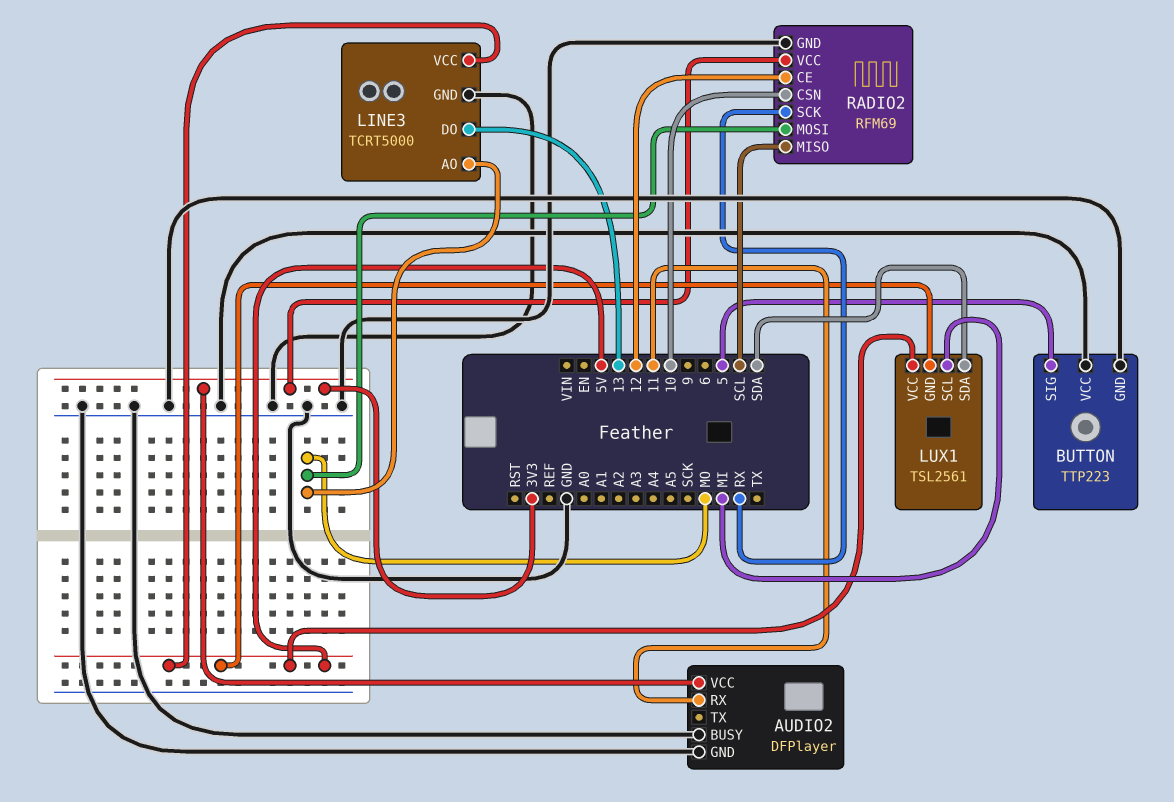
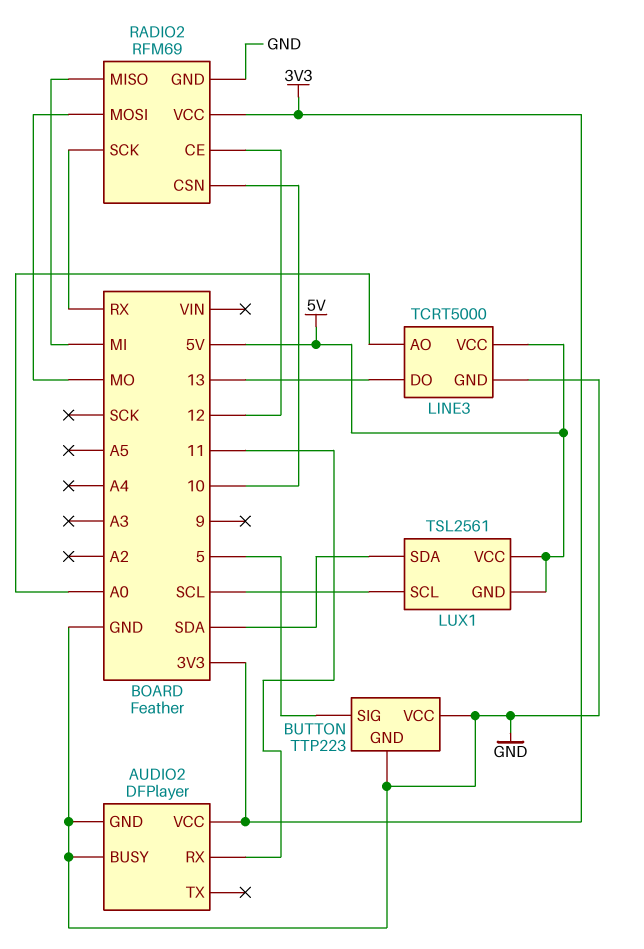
LINE3 pin AO: MO -> A0
LUX1 pin SCL: MI -> SCL
RADIO2 pin MISO: SCL -> MI

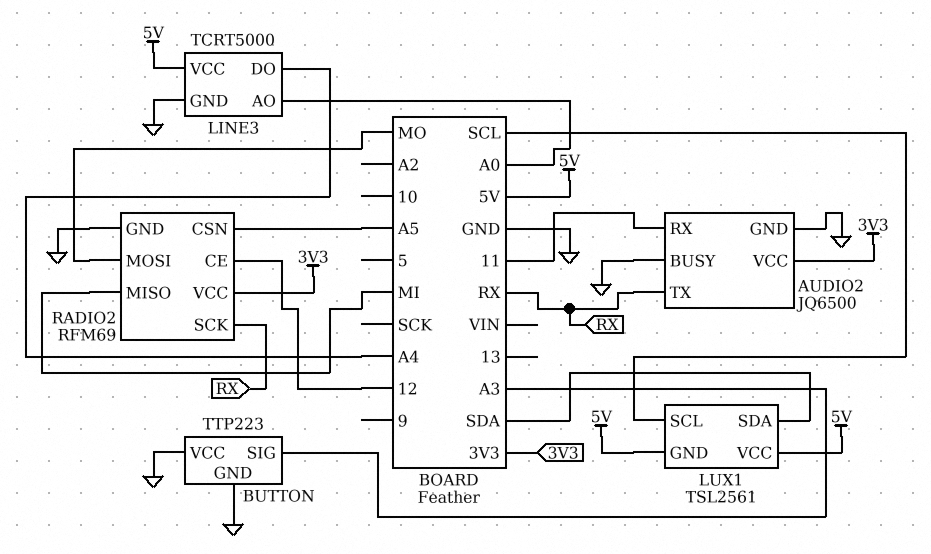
AUDIO2: DFPlayer -> JQ6500
AUDIO2 pin TX: none -> RX
BUTTON pin SIG: 5 -> A3
LINE3 pin DO: 13 -> A4
RADIO2 pin CSN: 10 -> A5

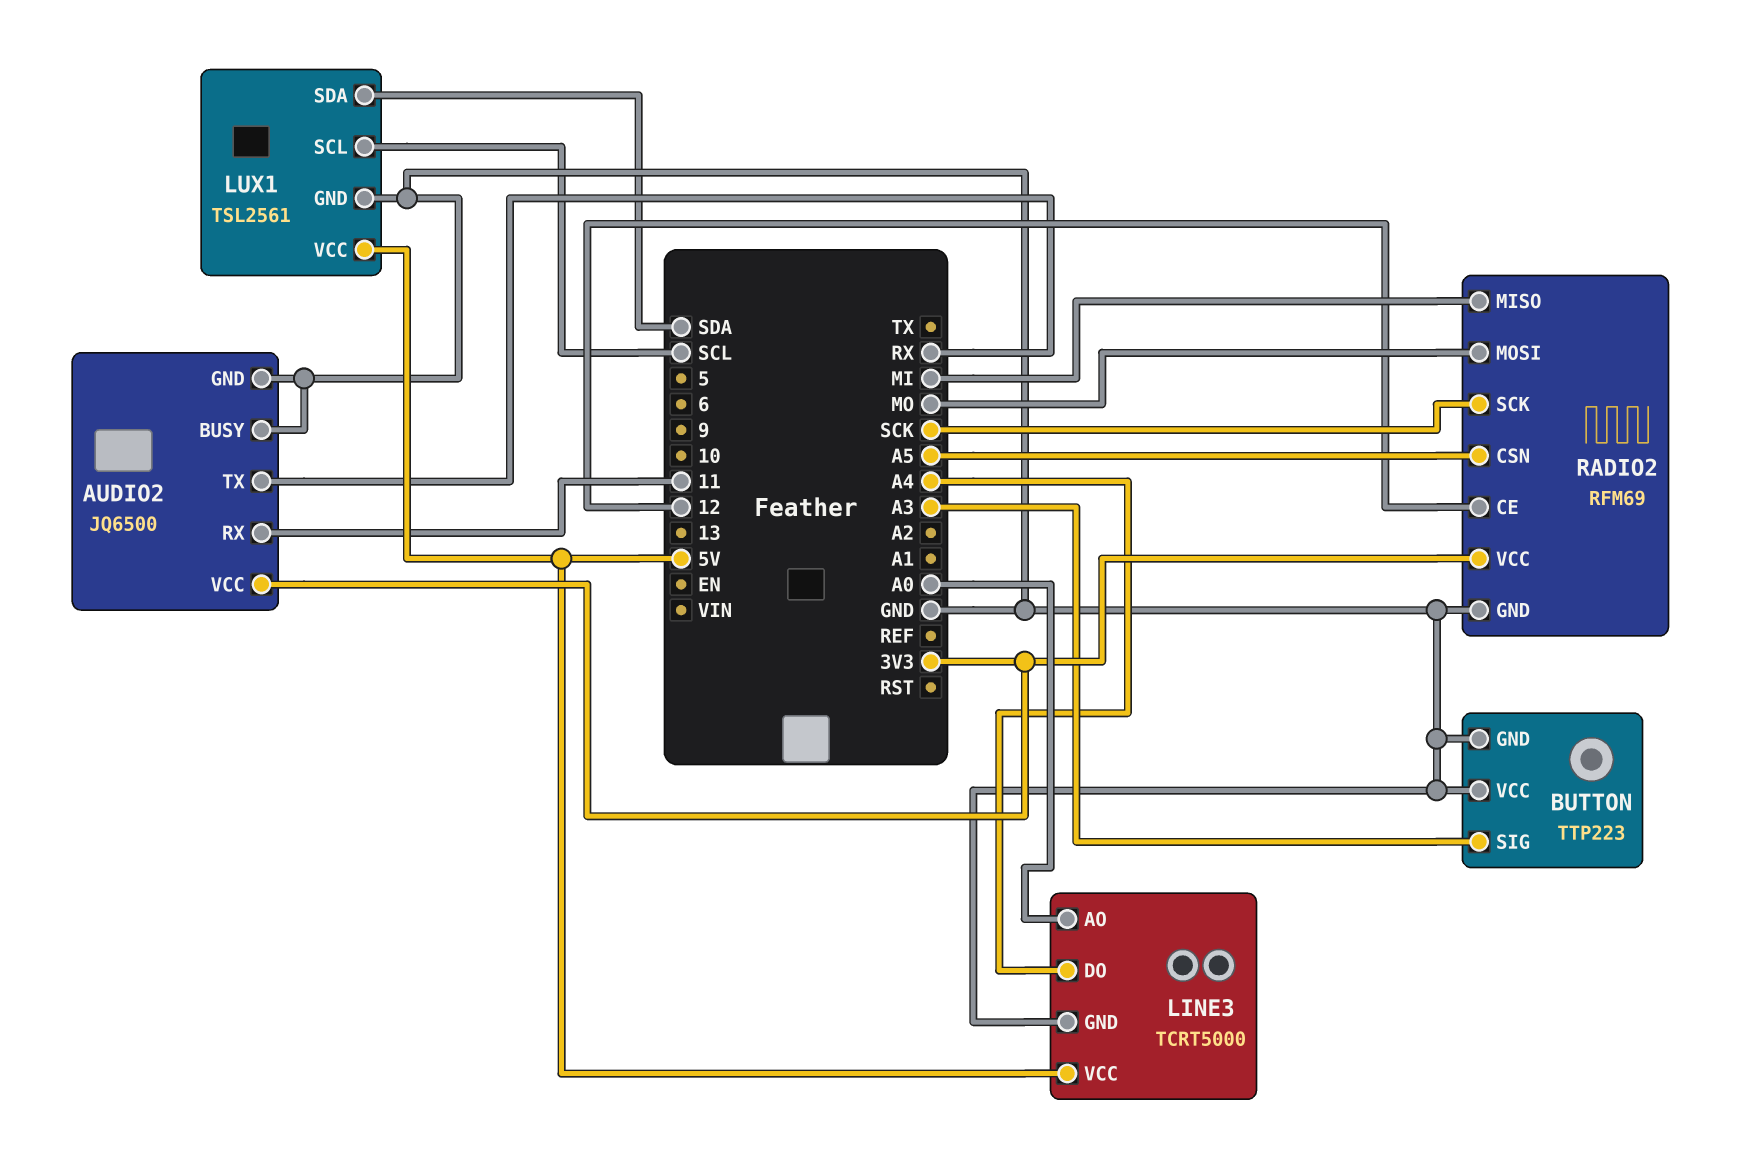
LUX1 pin GND: 5V -> GND
RADIO2 pin SCK: RX -> SCK

